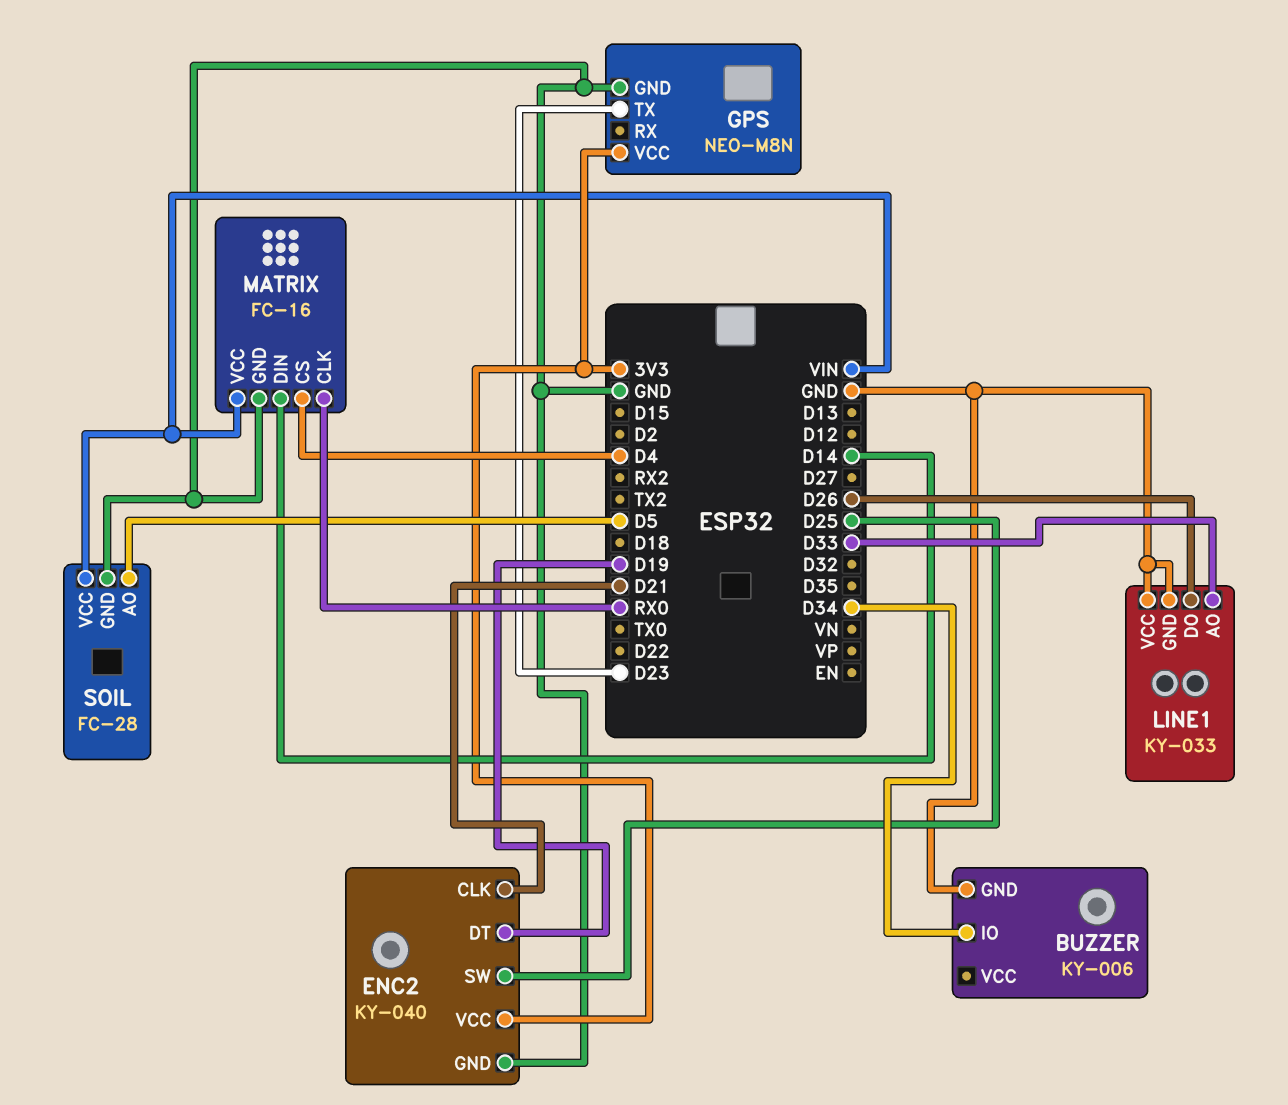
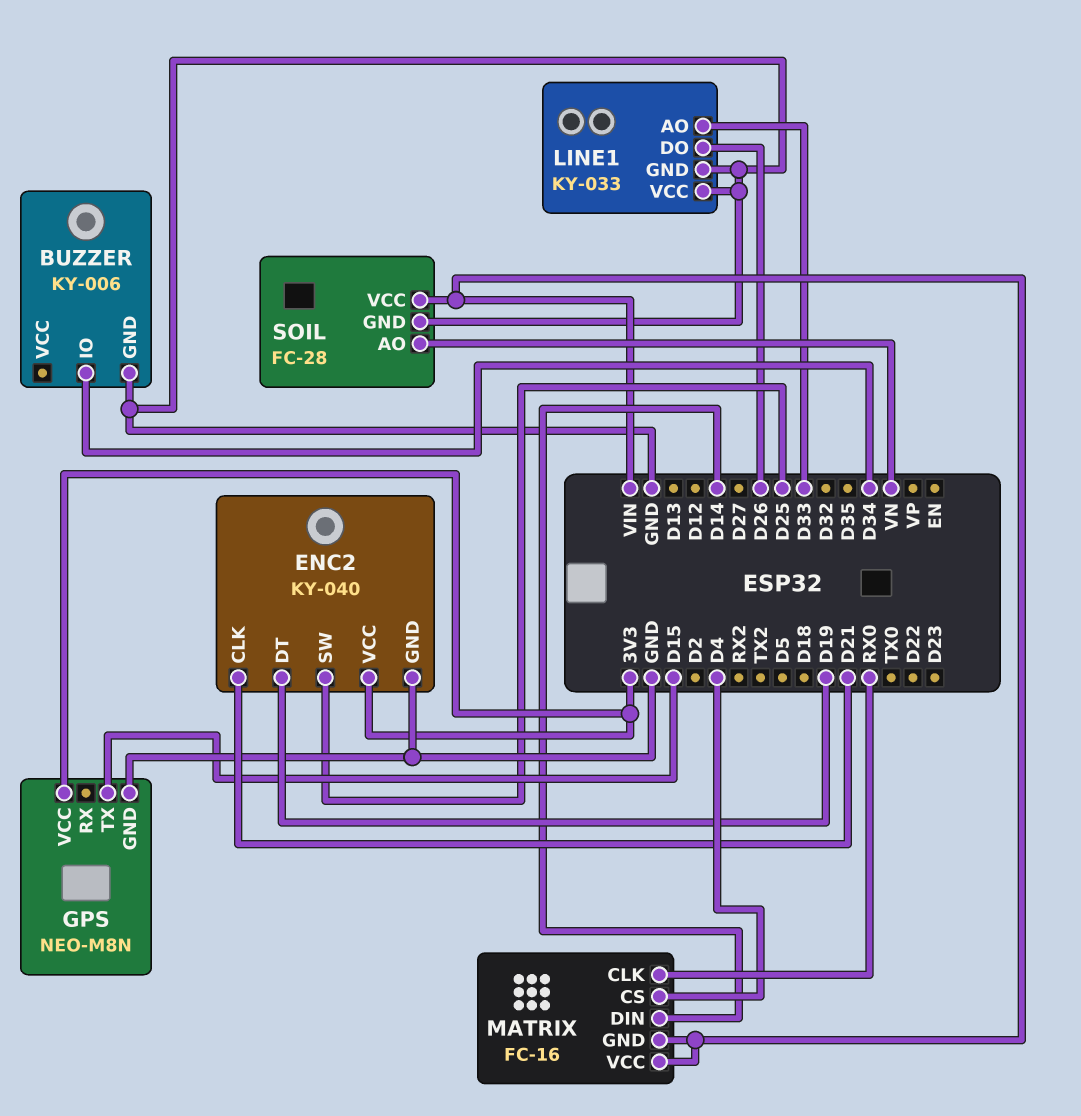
GPS pin TX: D23 -> D15
MATRIX pin GND: GND -> VIN
SOIL pin AO: D5 -> VN

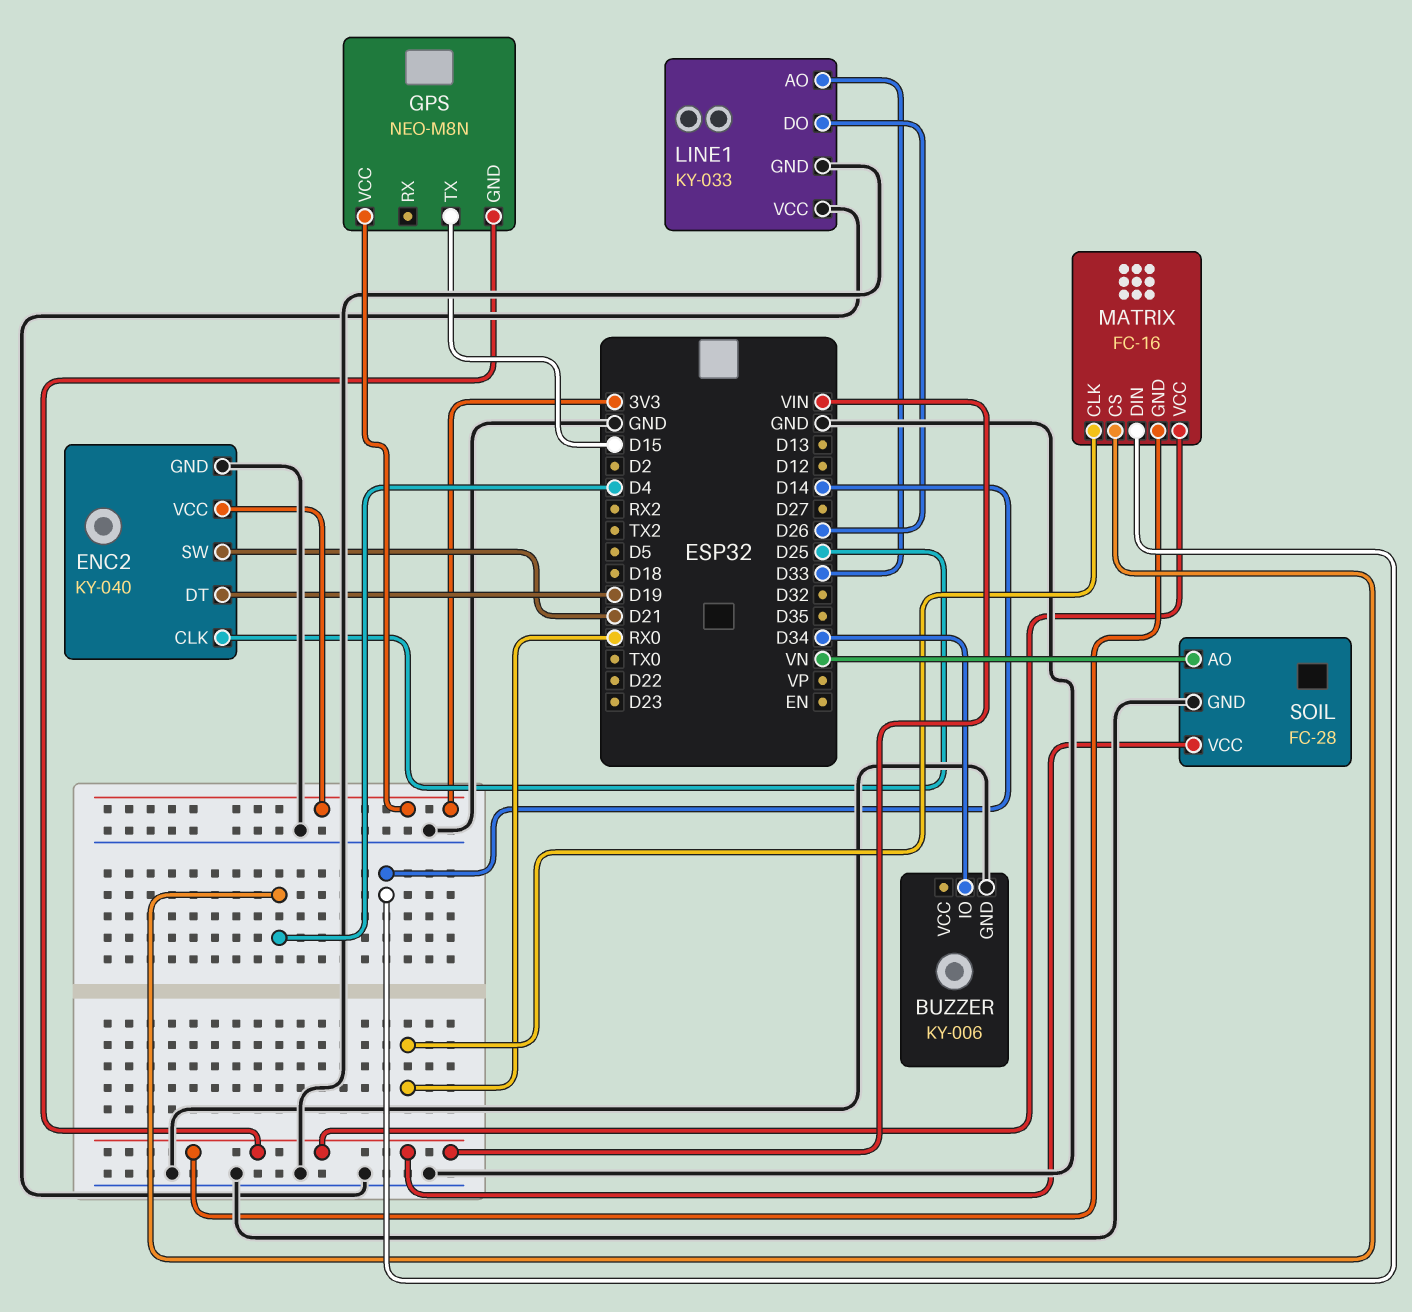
ENC2 pin CLK: D21 -> D25
ENC2 pin SW: D25 -> D21
GPS pin GND: GND -> VIN

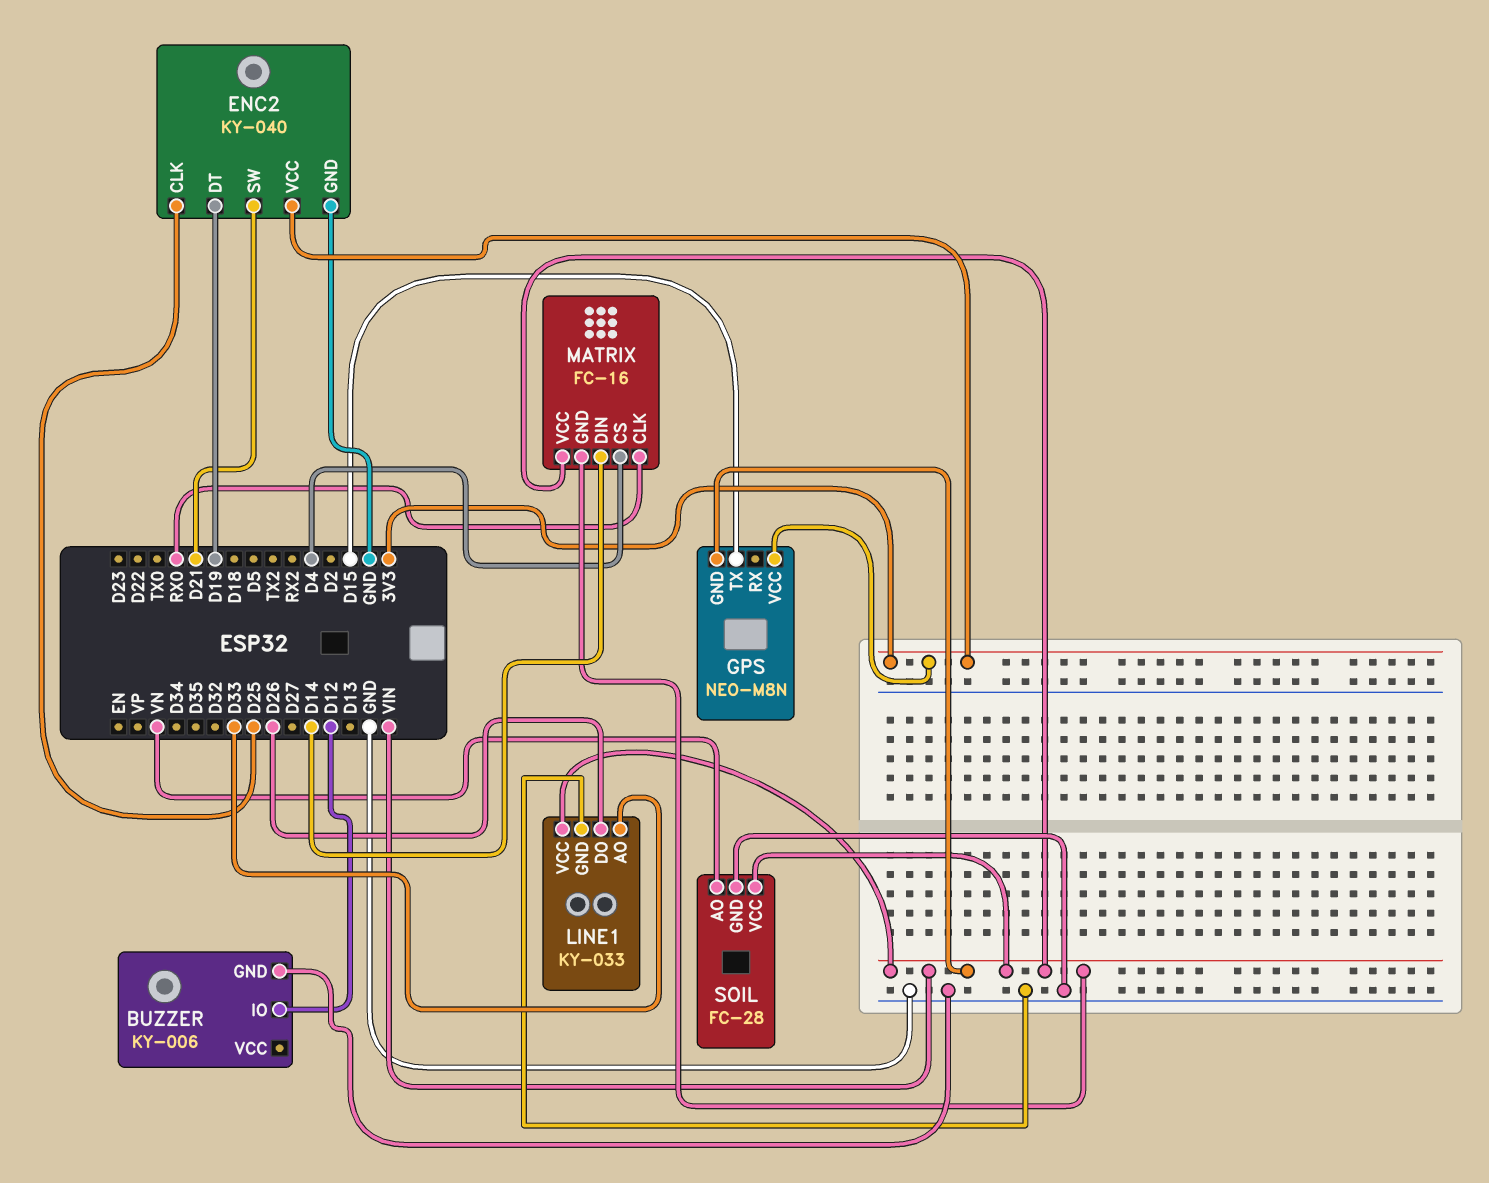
BUZZER pin IO: D34 -> D12
LINE1 pin VCC: GND -> VIN

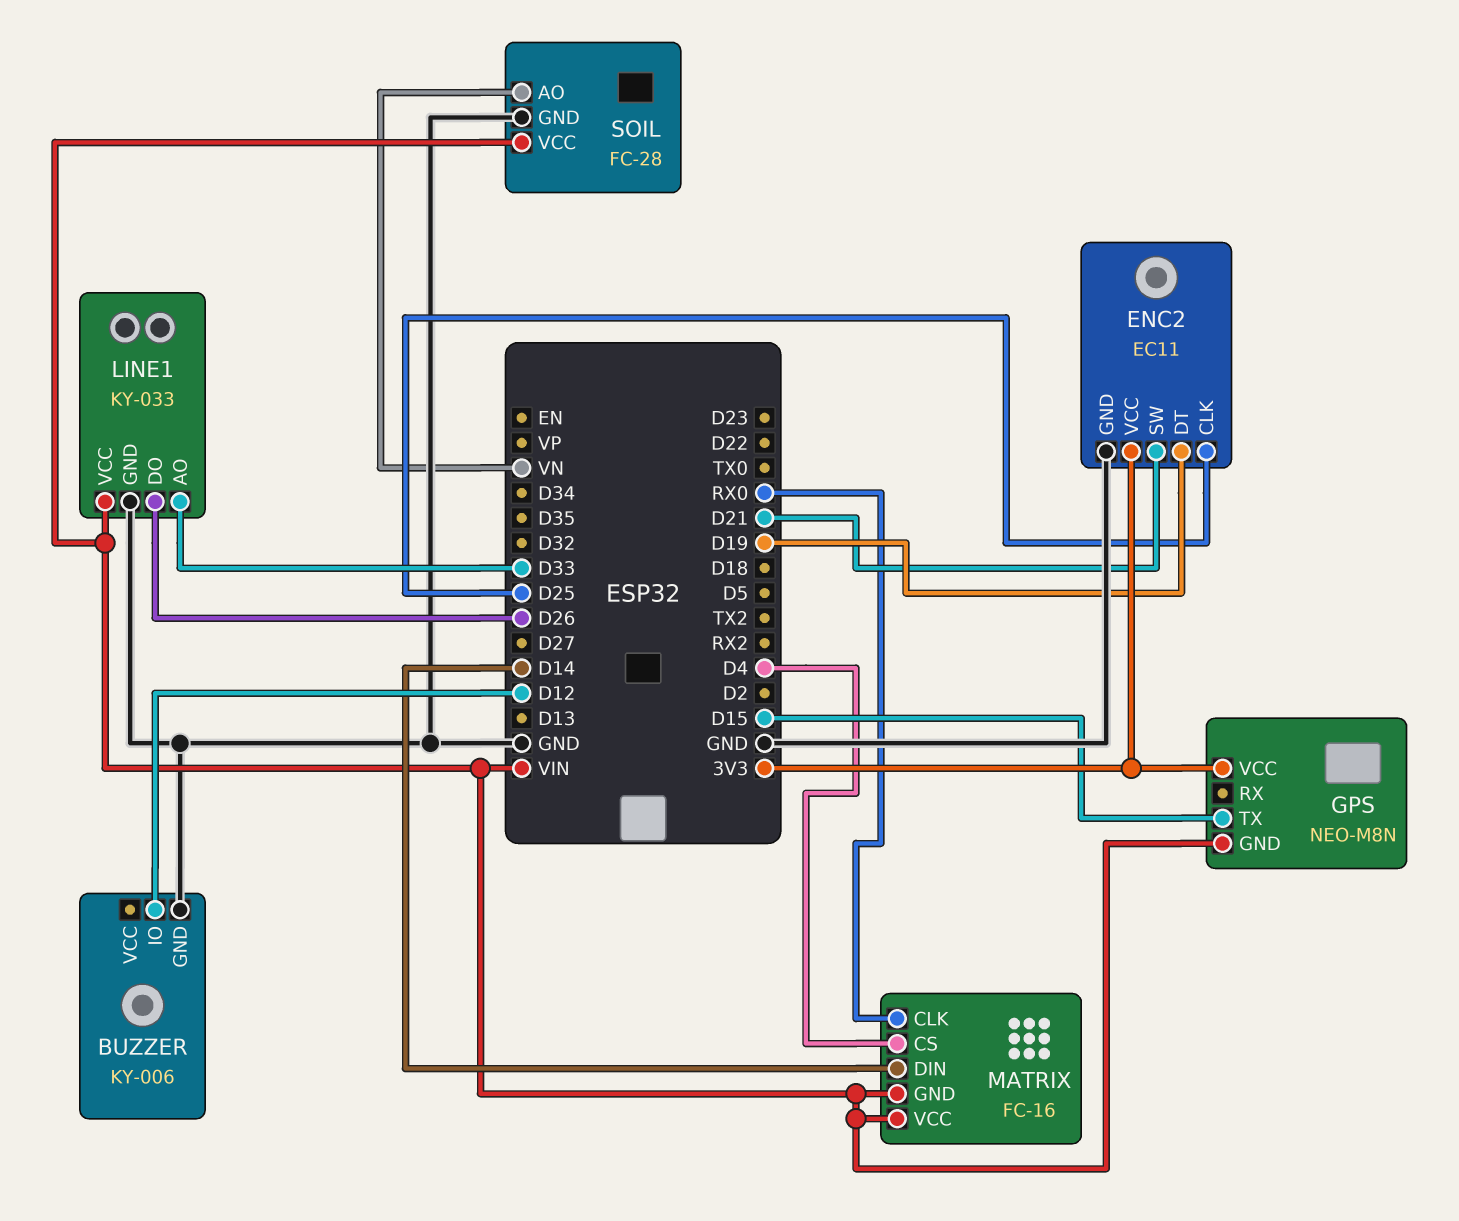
ENC2: KY-040 -> EC11

